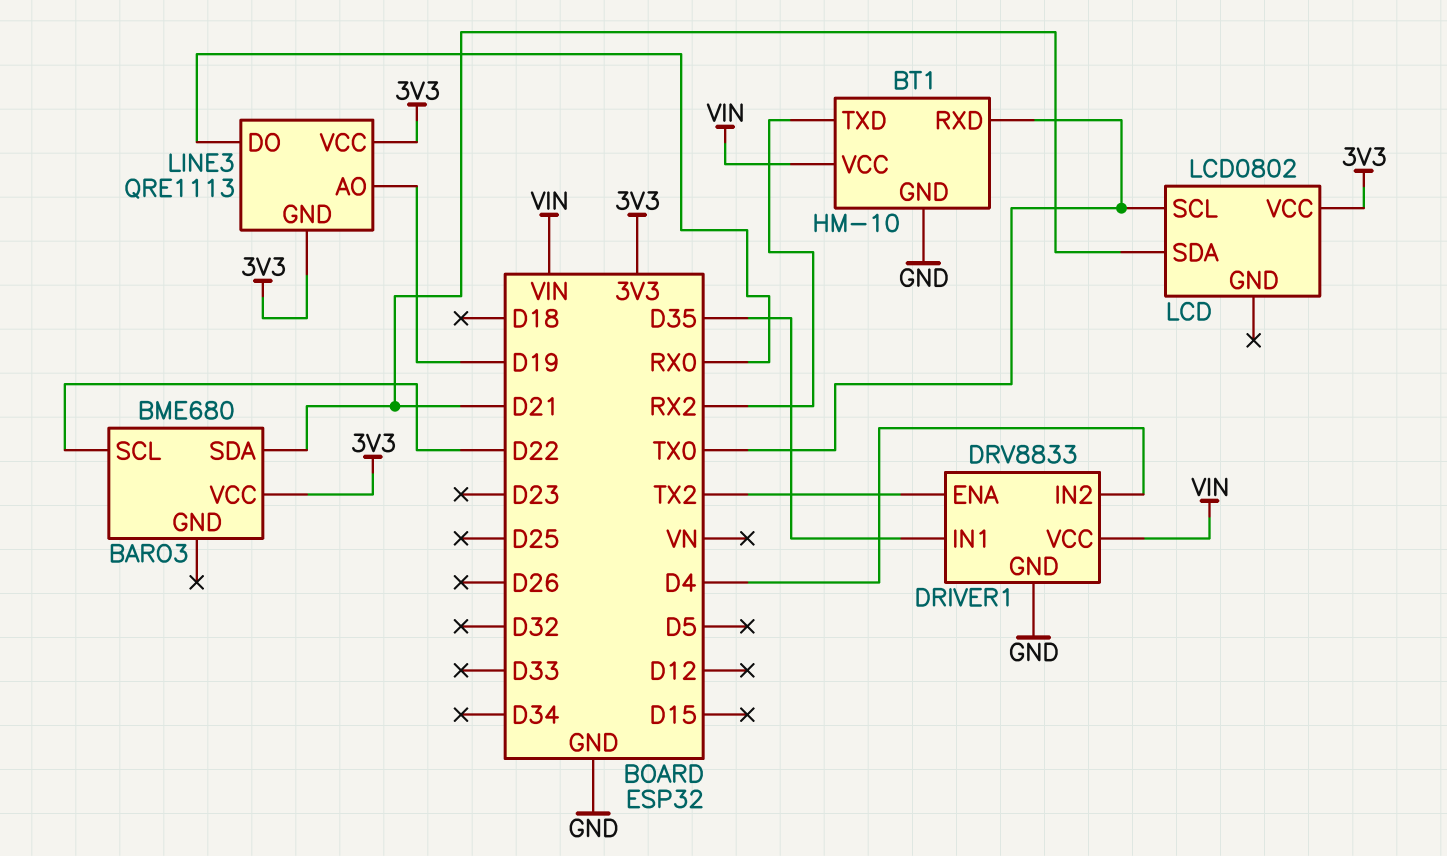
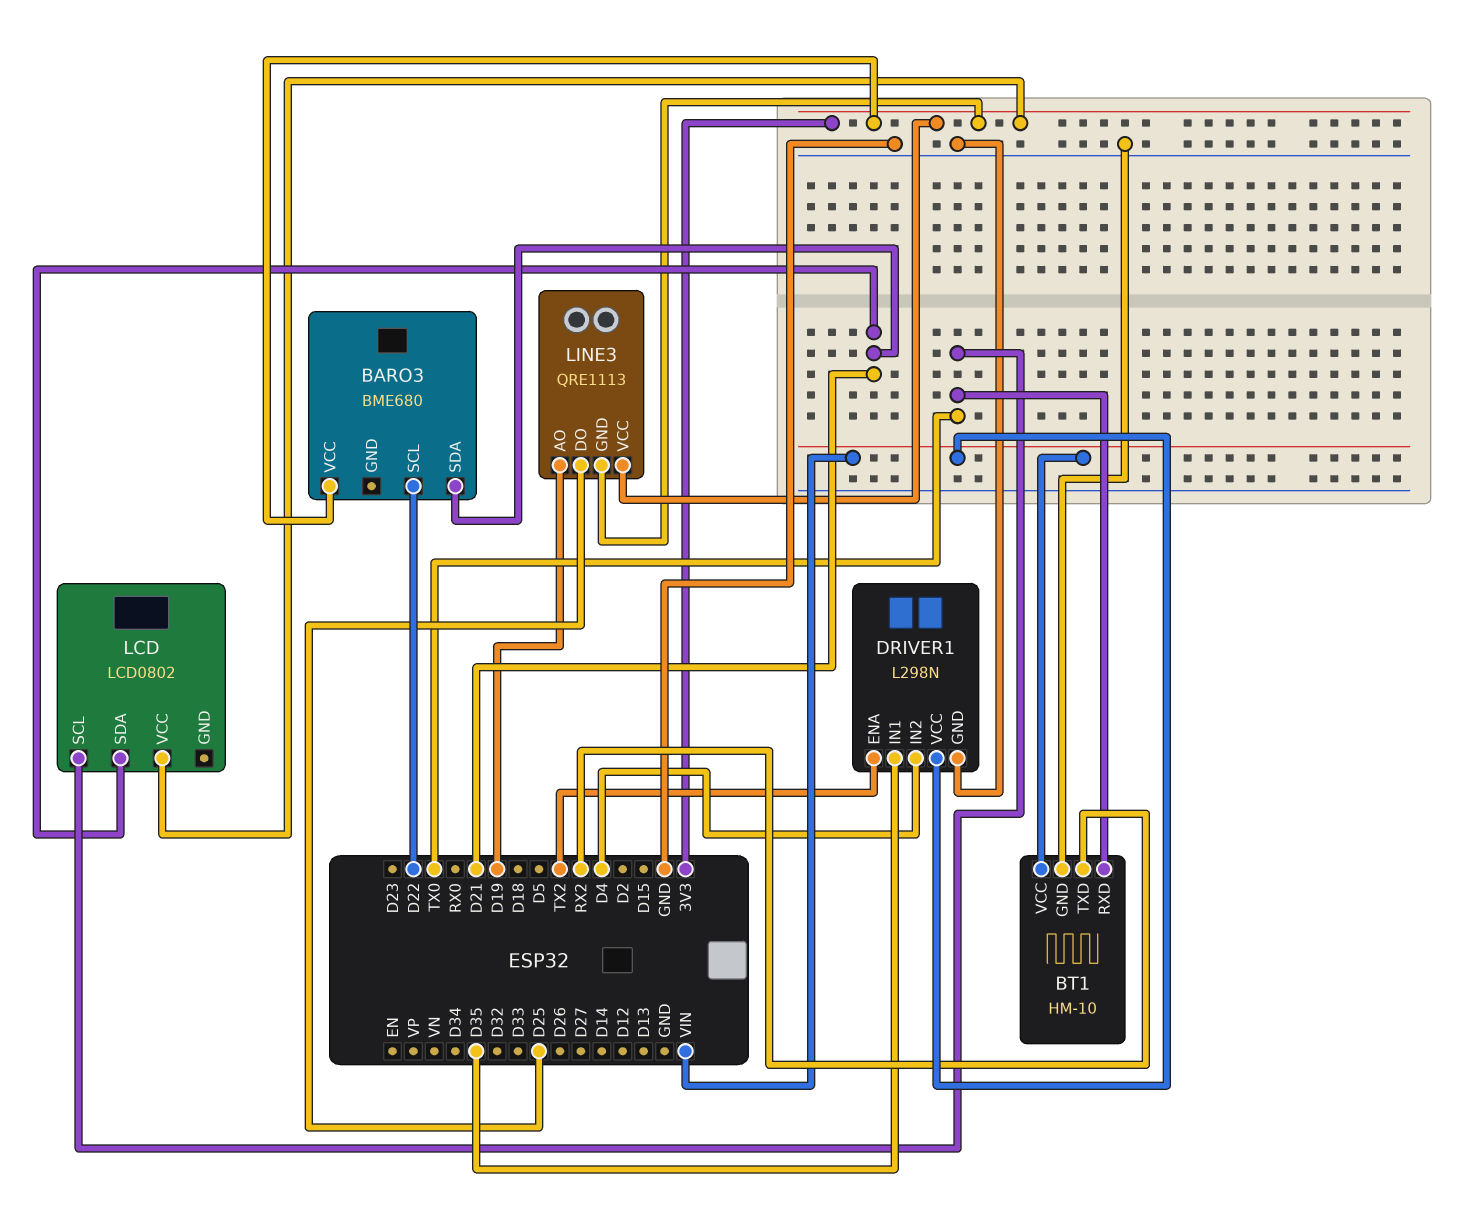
DRIVER1: DRV8833 -> L298N
LINE3 pin DO: RX0 -> D25

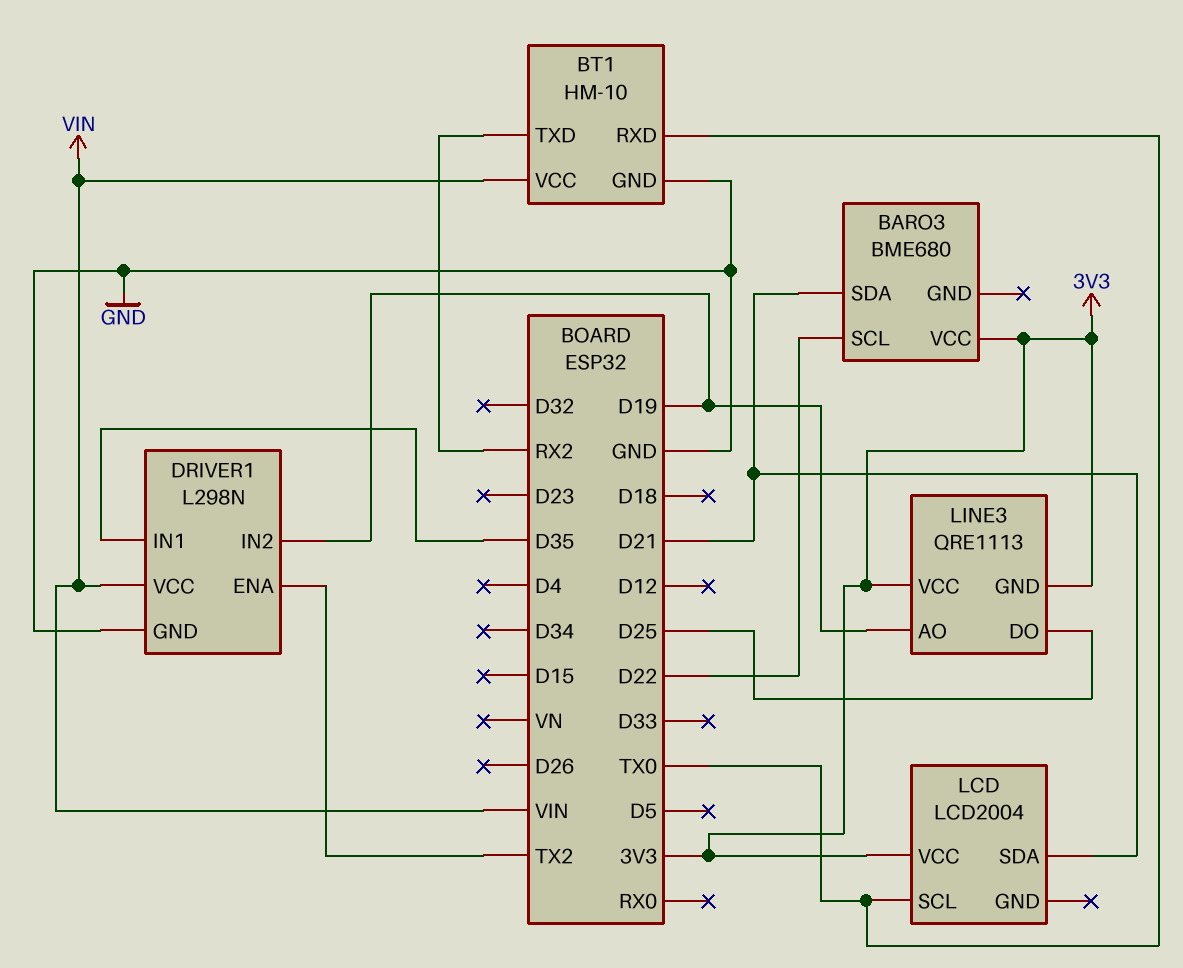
DRIVER1 pin IN2: D4 -> D19
LCD: LCD0802 -> LCD2004

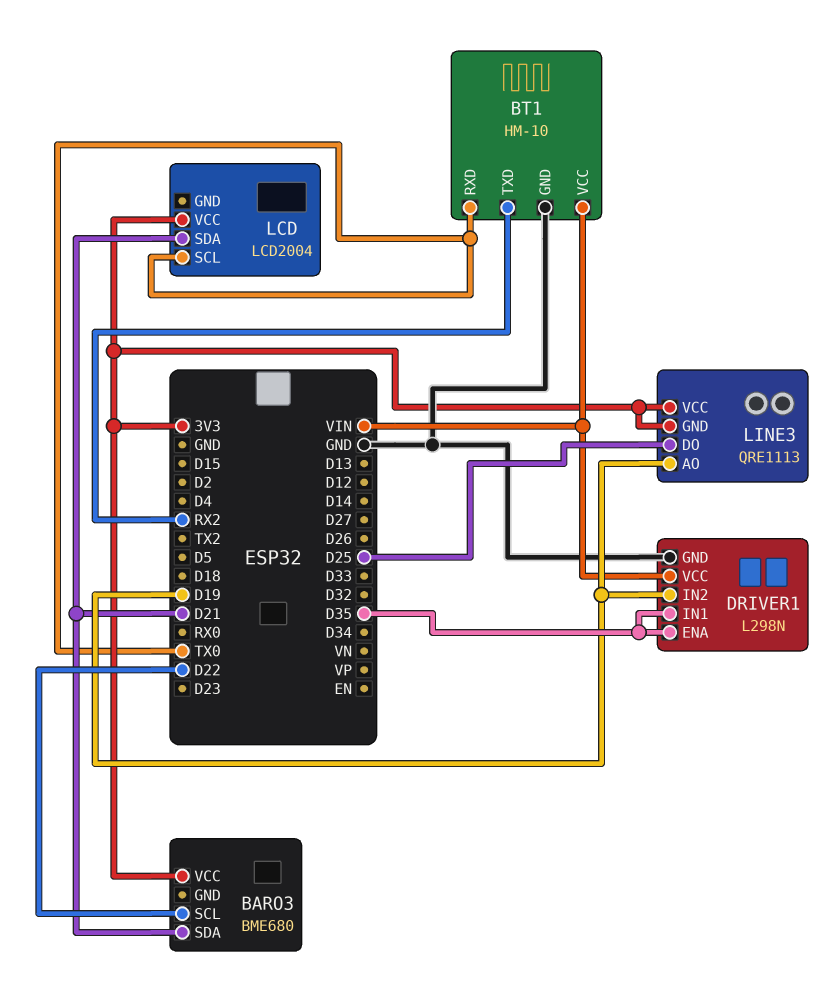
DRIVER1 pin ENA: TX2 -> D35

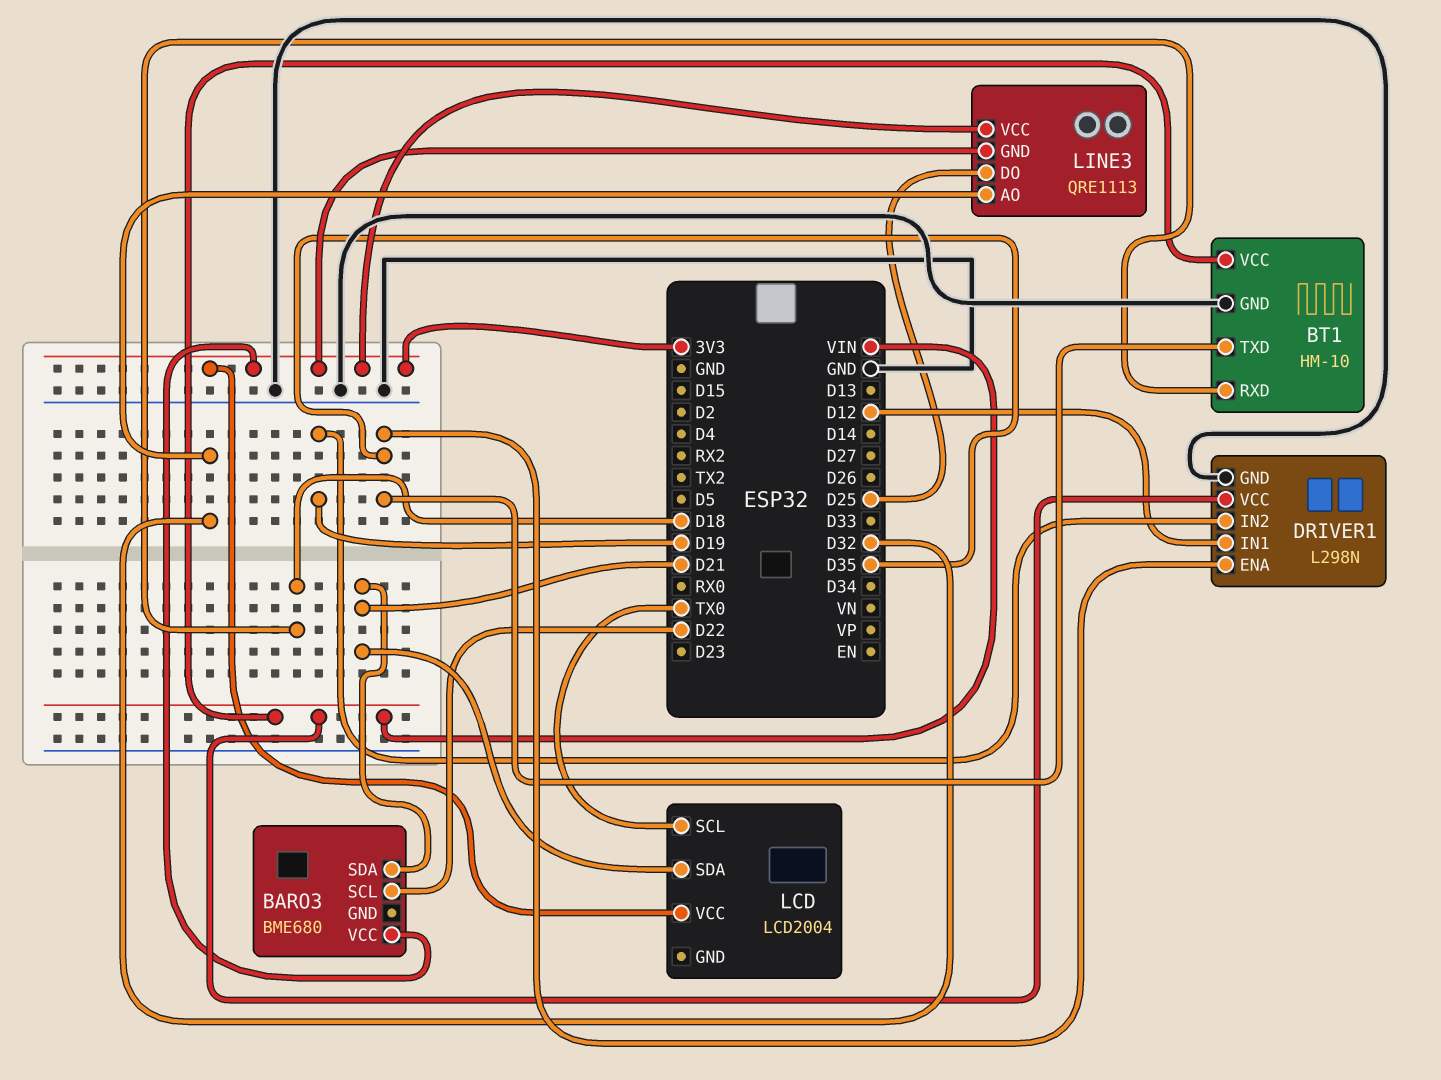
BT1 pin RXD: TX0 -> D18
BT1 pin TXD: RX2 -> D35
DRIVER1 pin IN1: D35 -> D12
LINE3 pin AO: D19 -> D32

